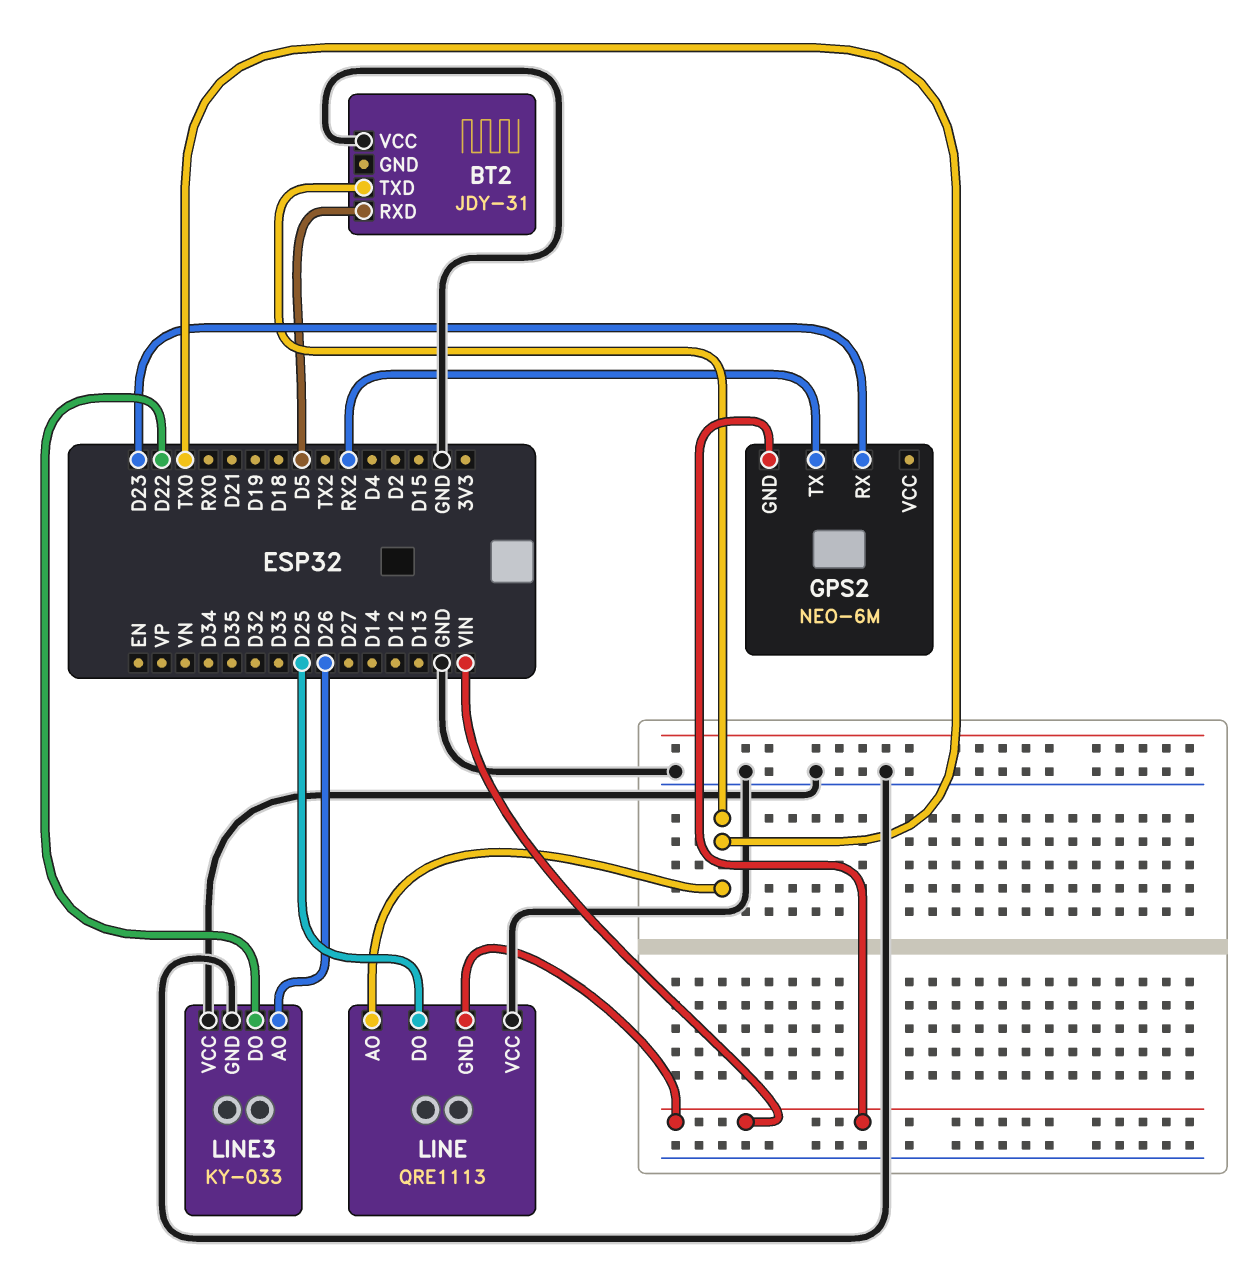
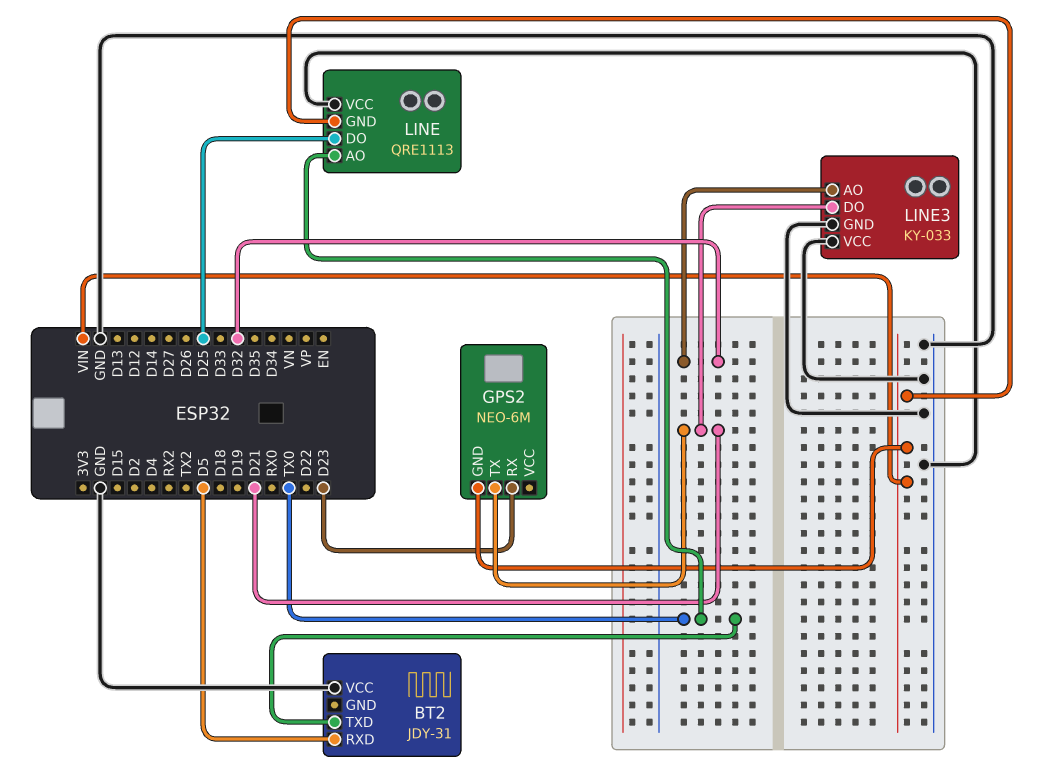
GPS2 pin TX: RX2 -> D21
LINE3 pin AO: D26 -> D32
LINE3 pin DO: D22 -> D21

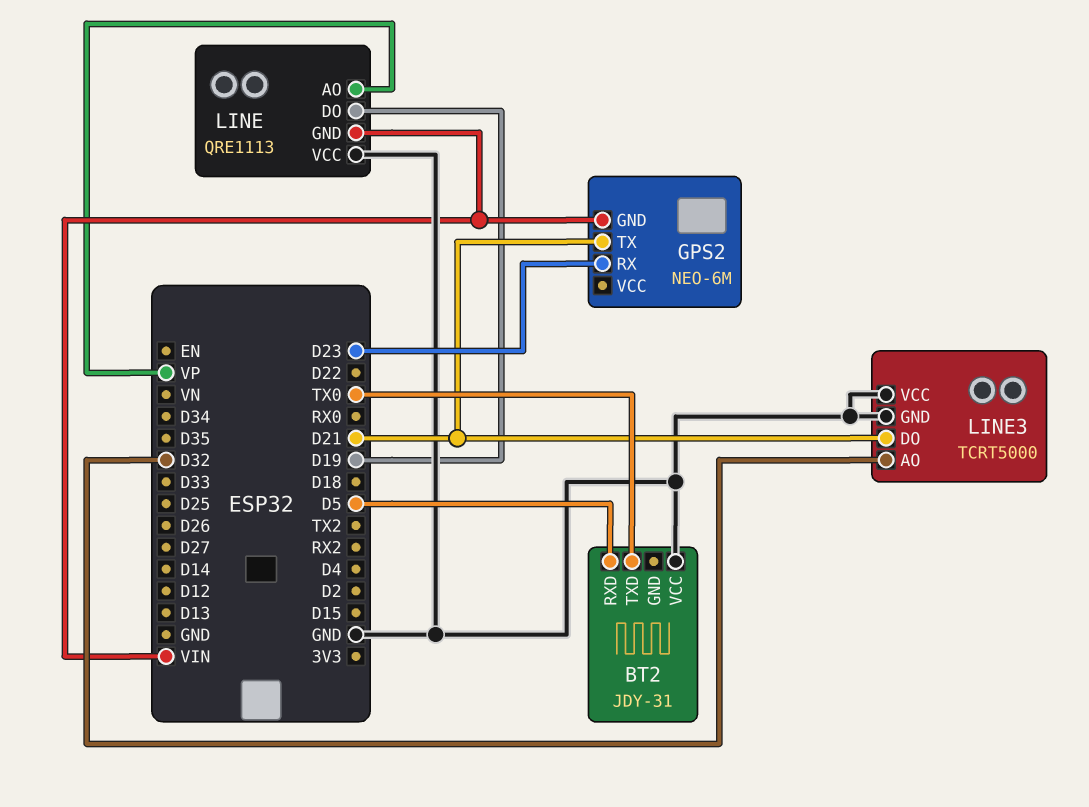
LINE pin AO: TX0 -> VP
LINE pin DO: D25 -> D19
LINE3: KY-033 -> TCRT5000

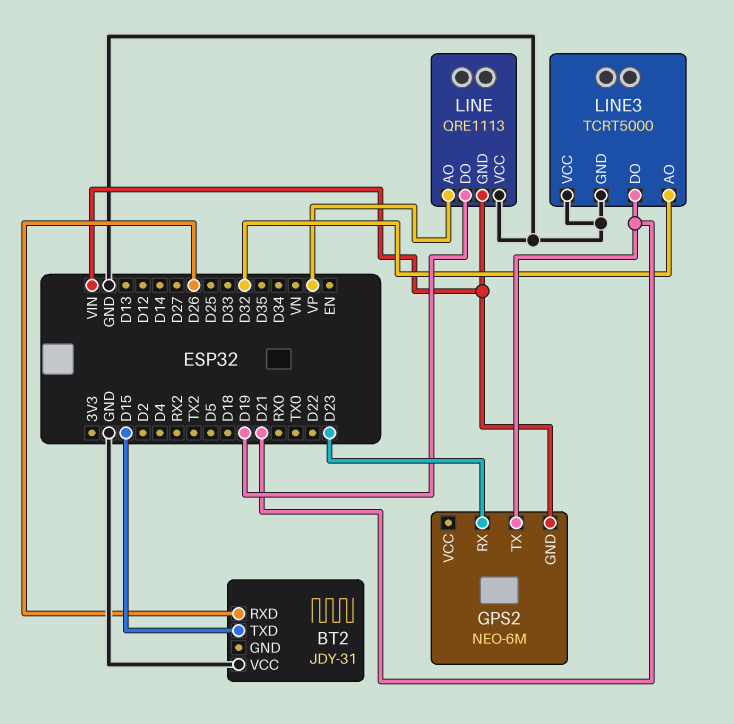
BT2 pin RXD: D5 -> D26
BT2 pin TXD: TX0 -> D15

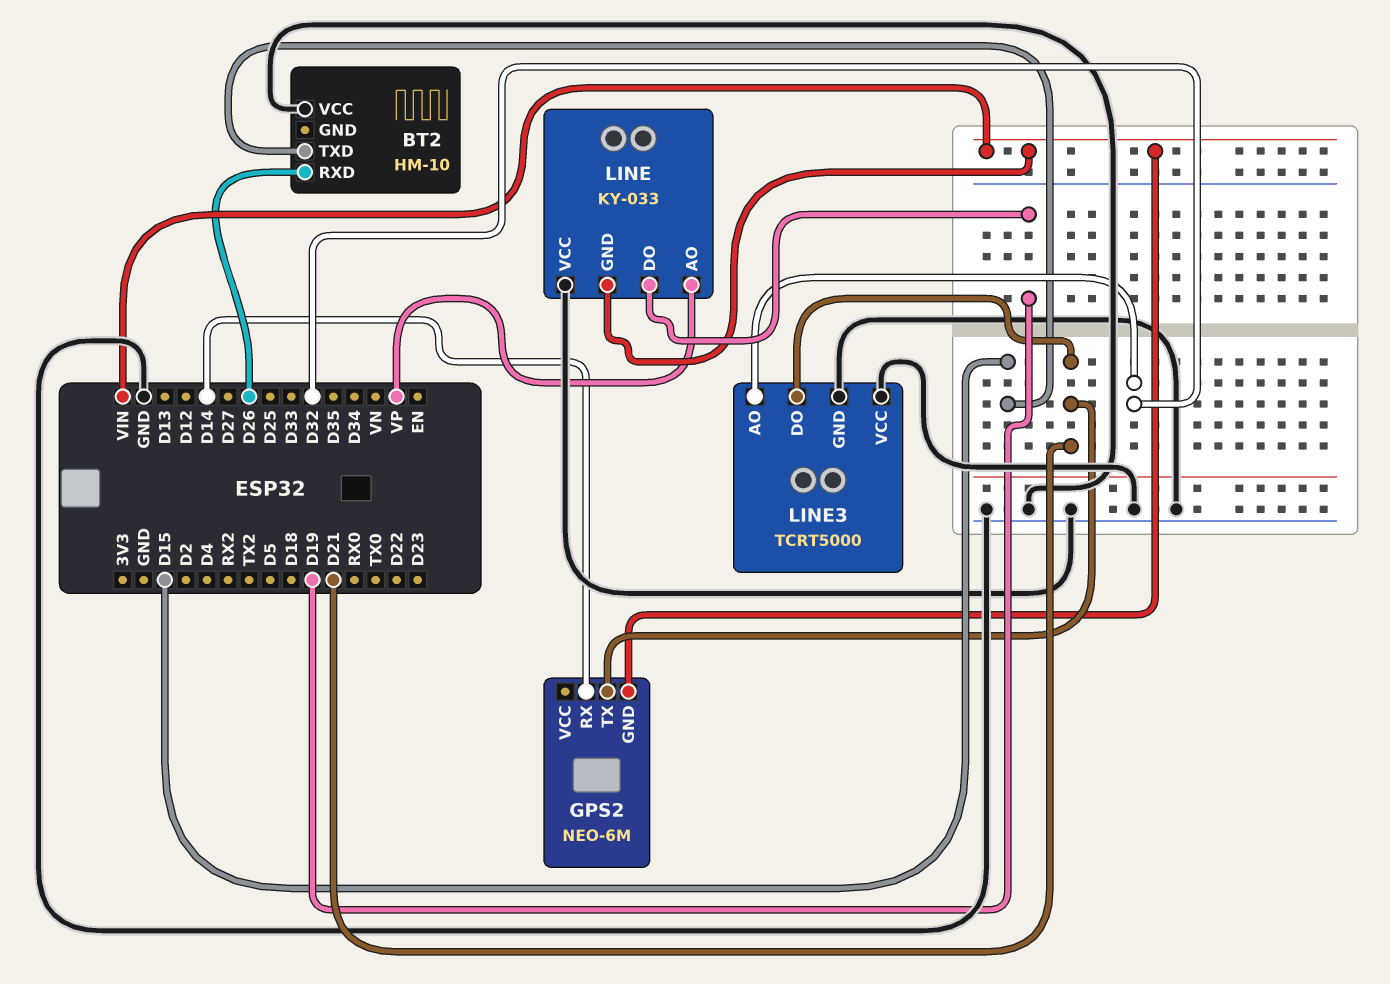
BT2: JDY-31 -> HM-10
GPS2 pin RX: D23 -> D14
LINE: QRE1113 -> KY-033

